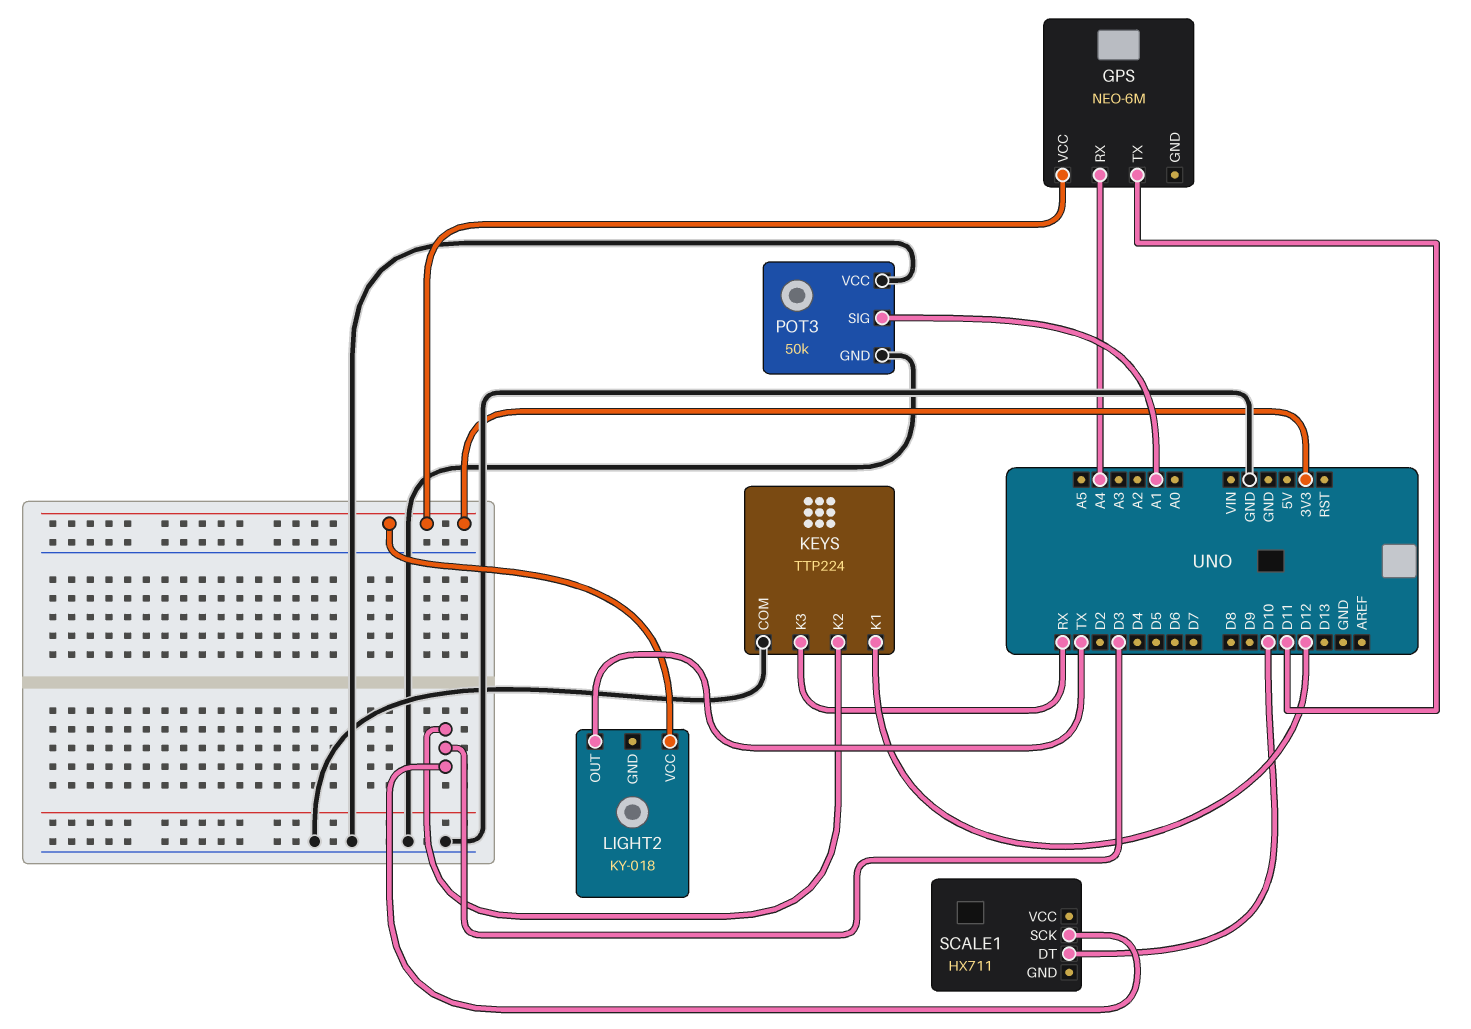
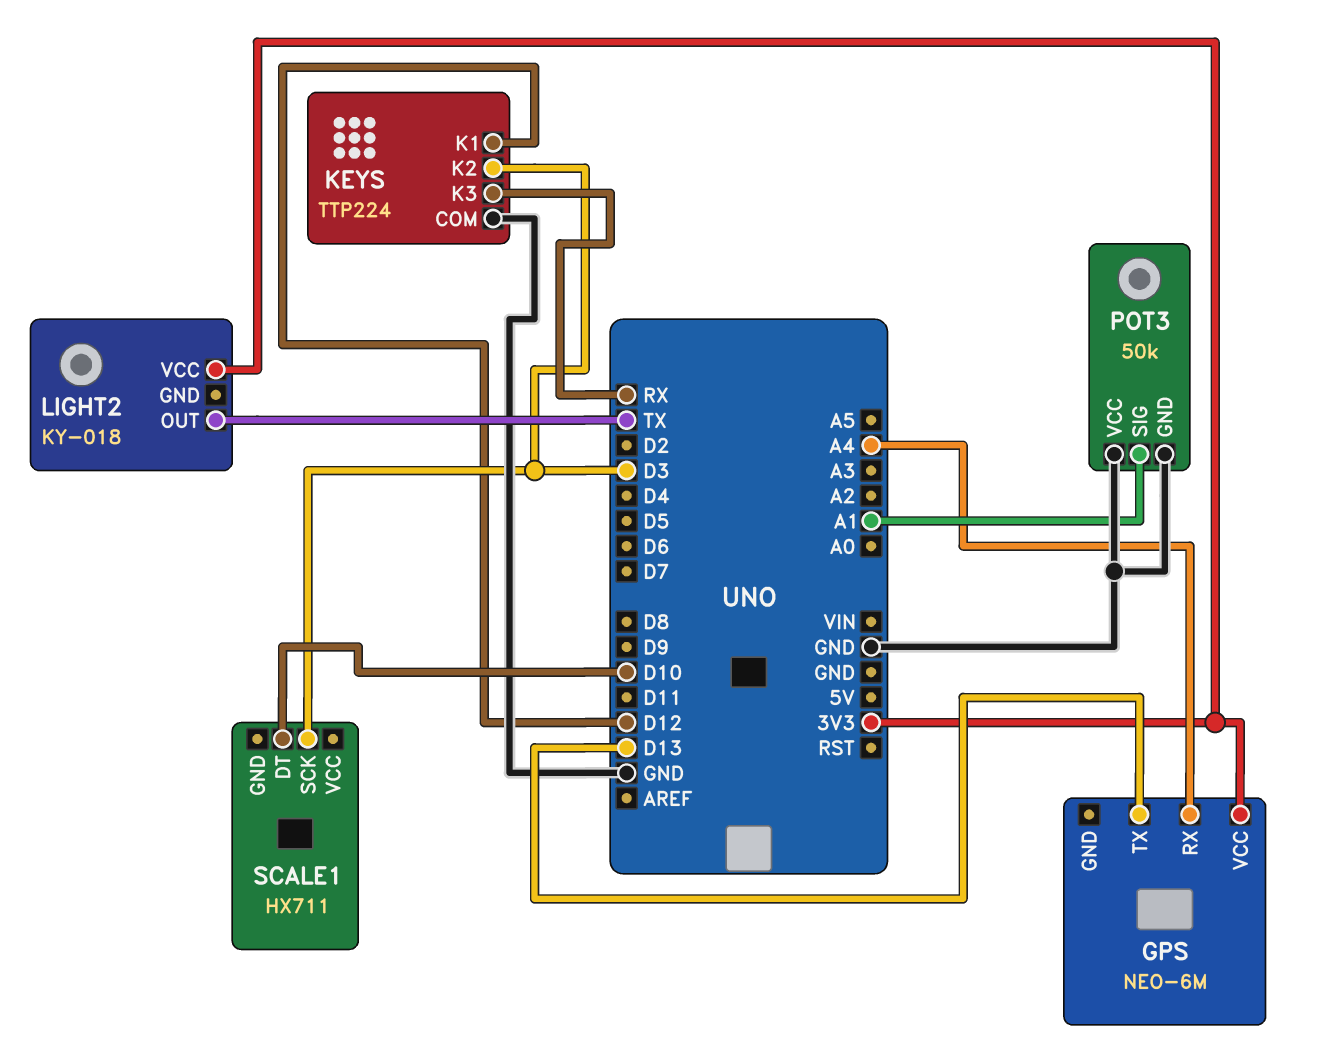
GPS pin TX: D11 -> D13

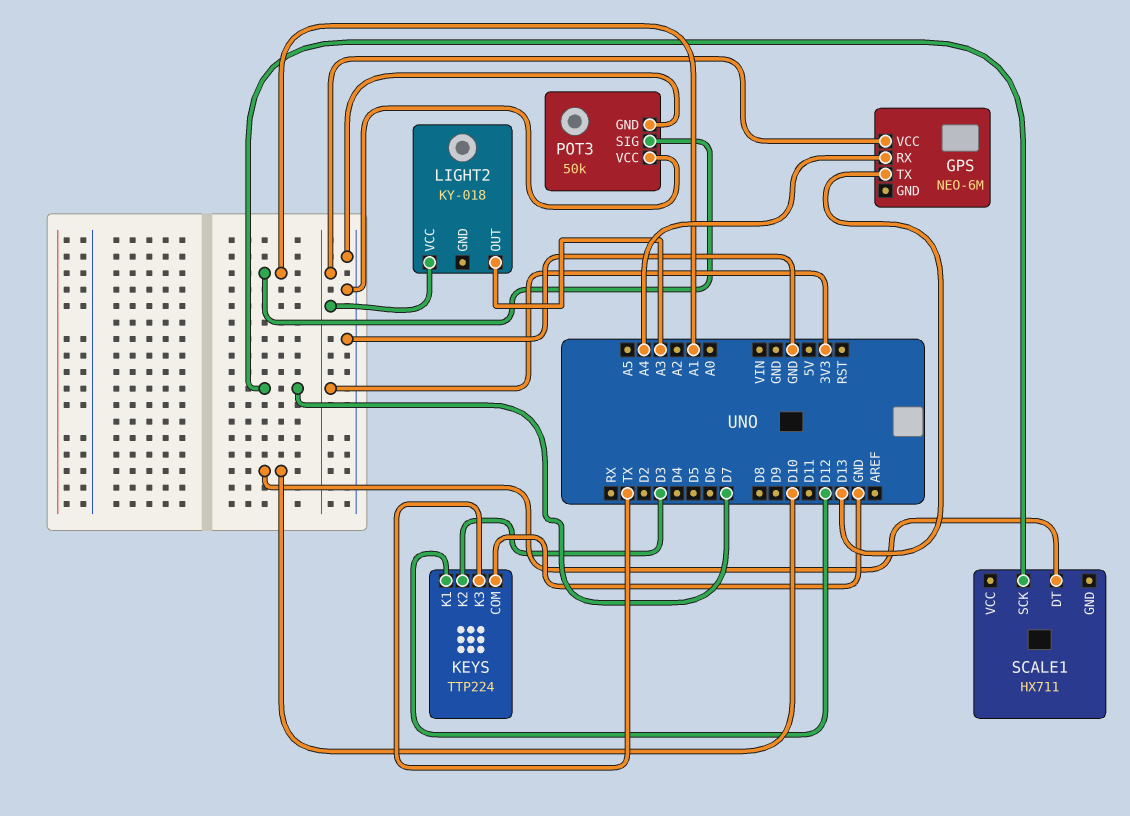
KEYS pin K3: RX -> TX
LIGHT2 pin OUT: TX -> A3
SCALE1 pin SCK: D3 -> D7

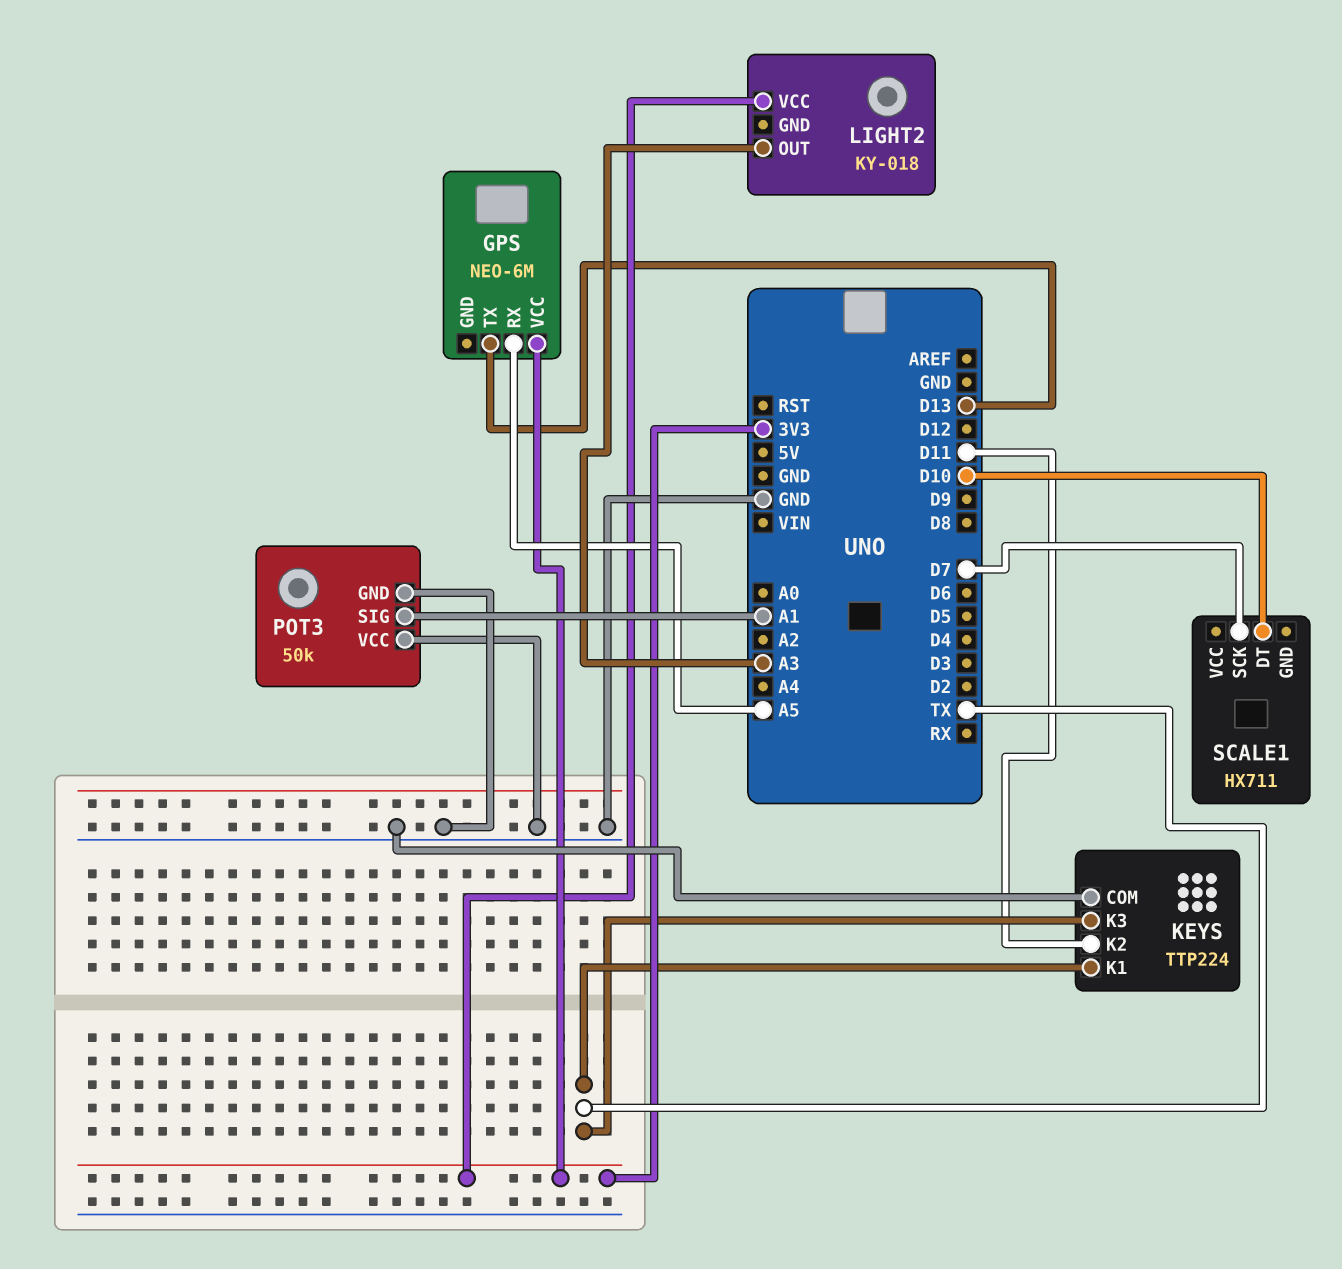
GPS pin RX: A4 -> A5
KEYS pin K1: D12 -> TX
KEYS pin K2: D3 -> D11

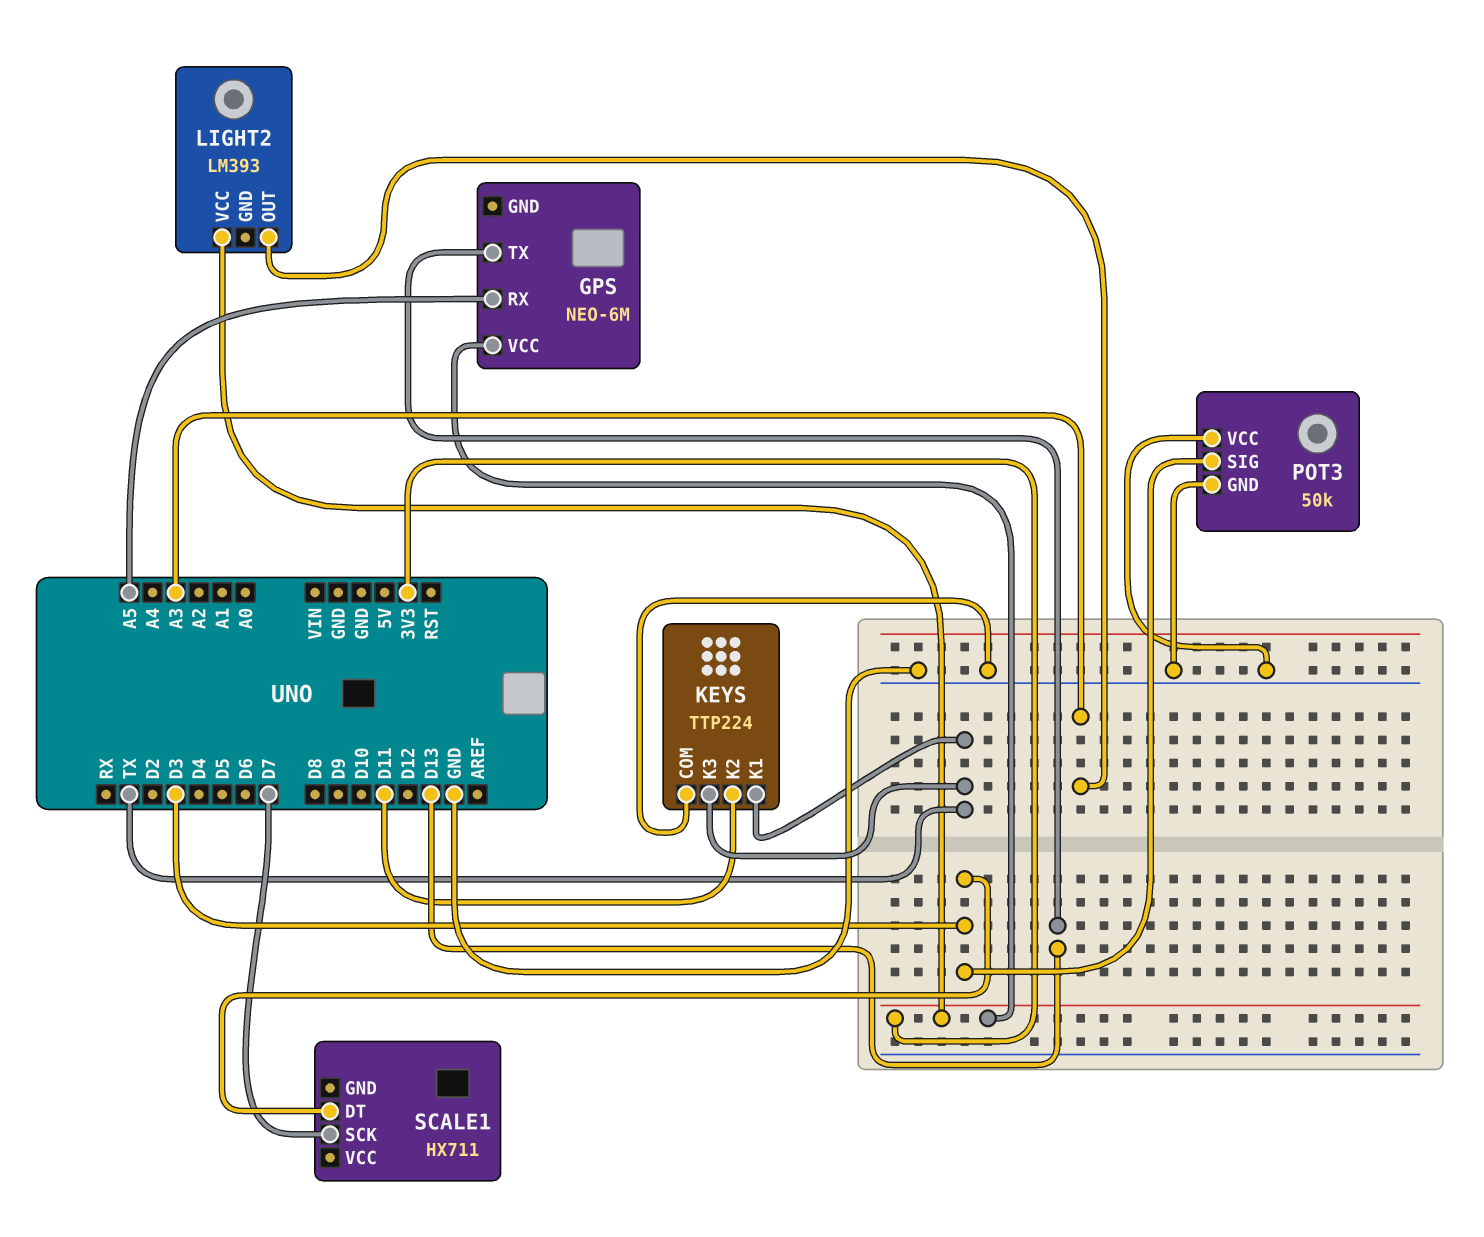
LIGHT2: KY-018 -> LM393
POT3 pin SIG: A1 -> D3
SCALE1 pin DT: D10 -> D3

